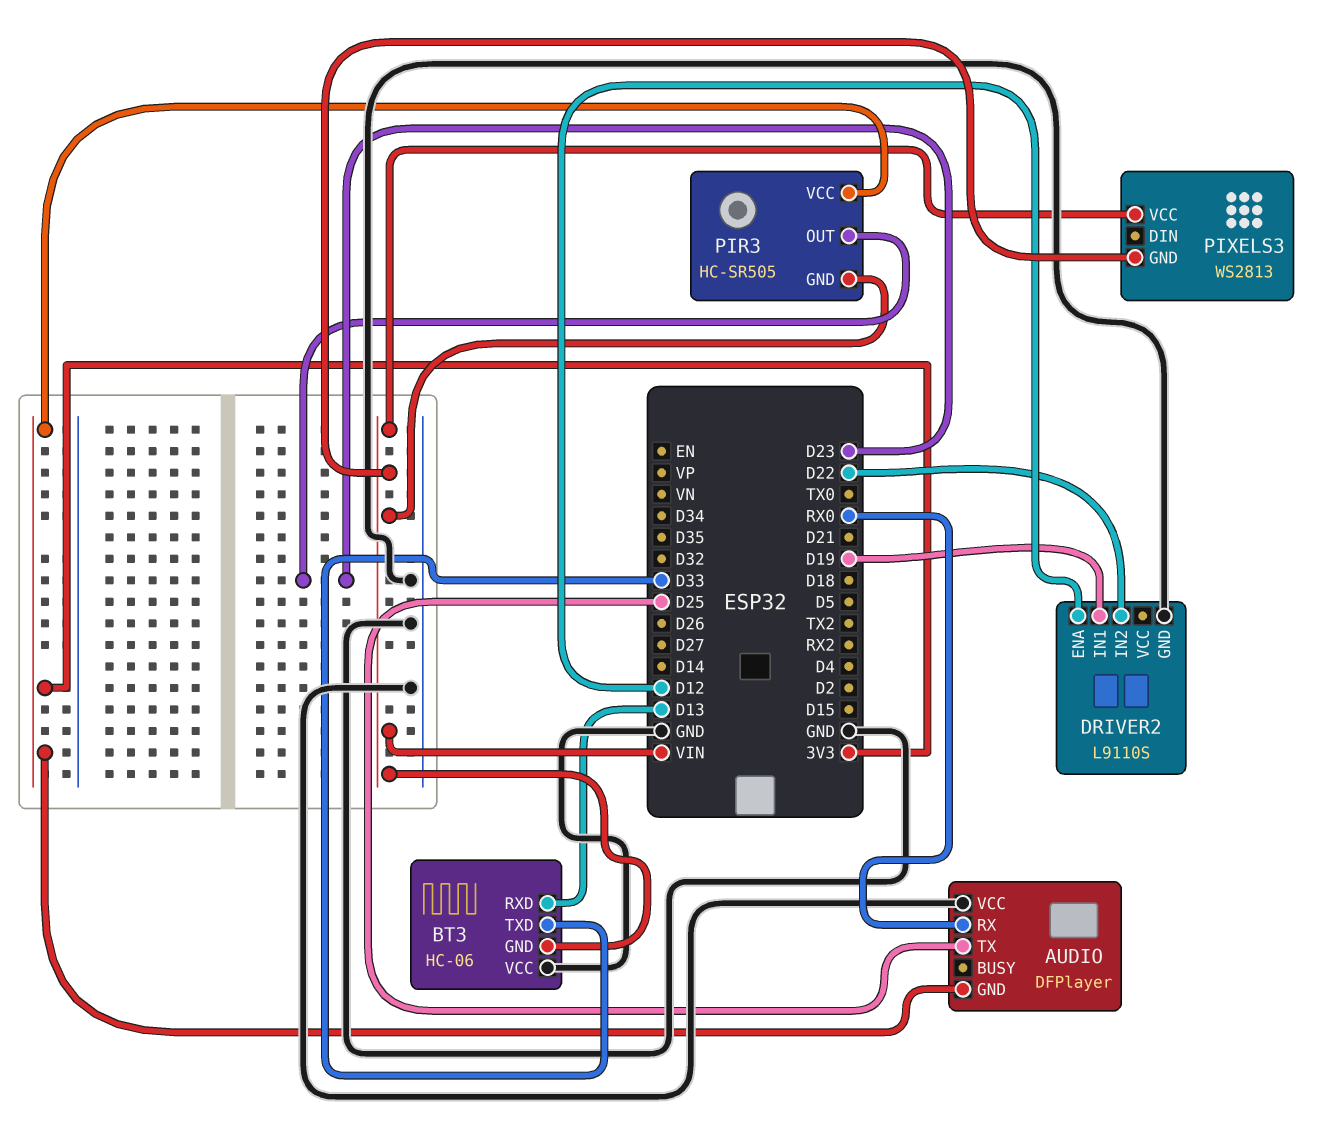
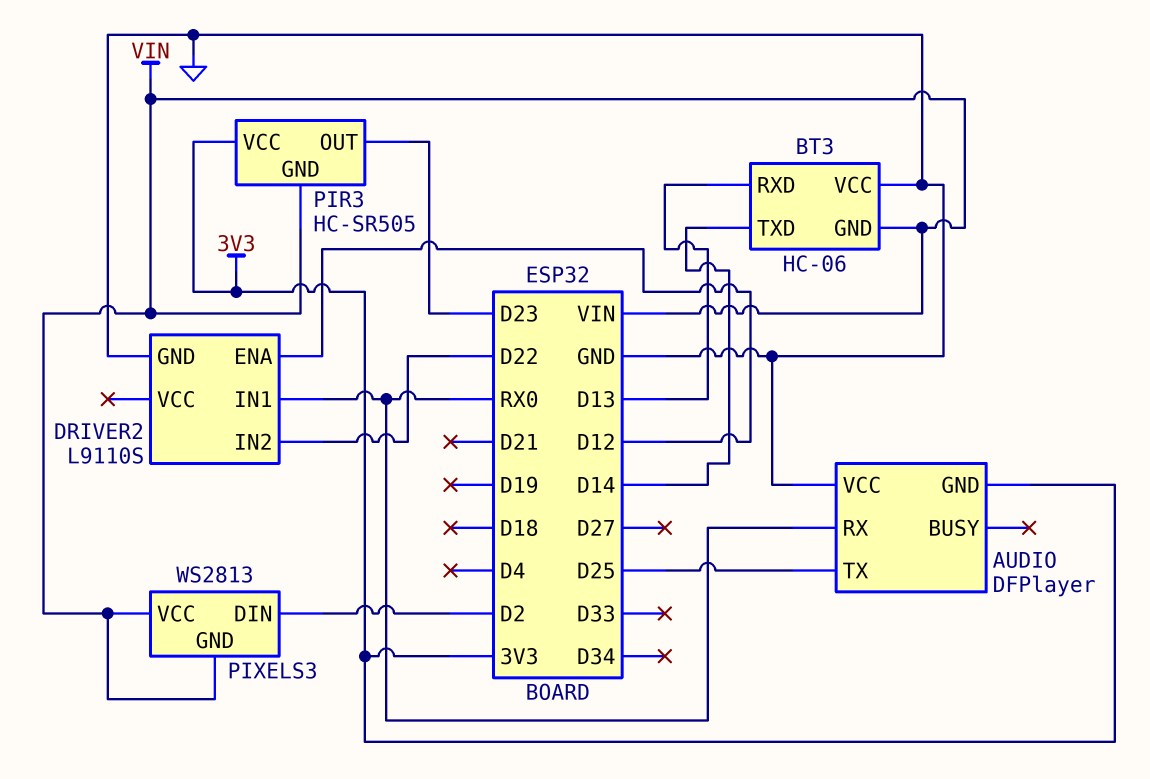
BT3 pin TXD: D33 -> D14
DRIVER2 pin IN1: D19 -> RX0
PIXELS3 pin DIN: none -> D2

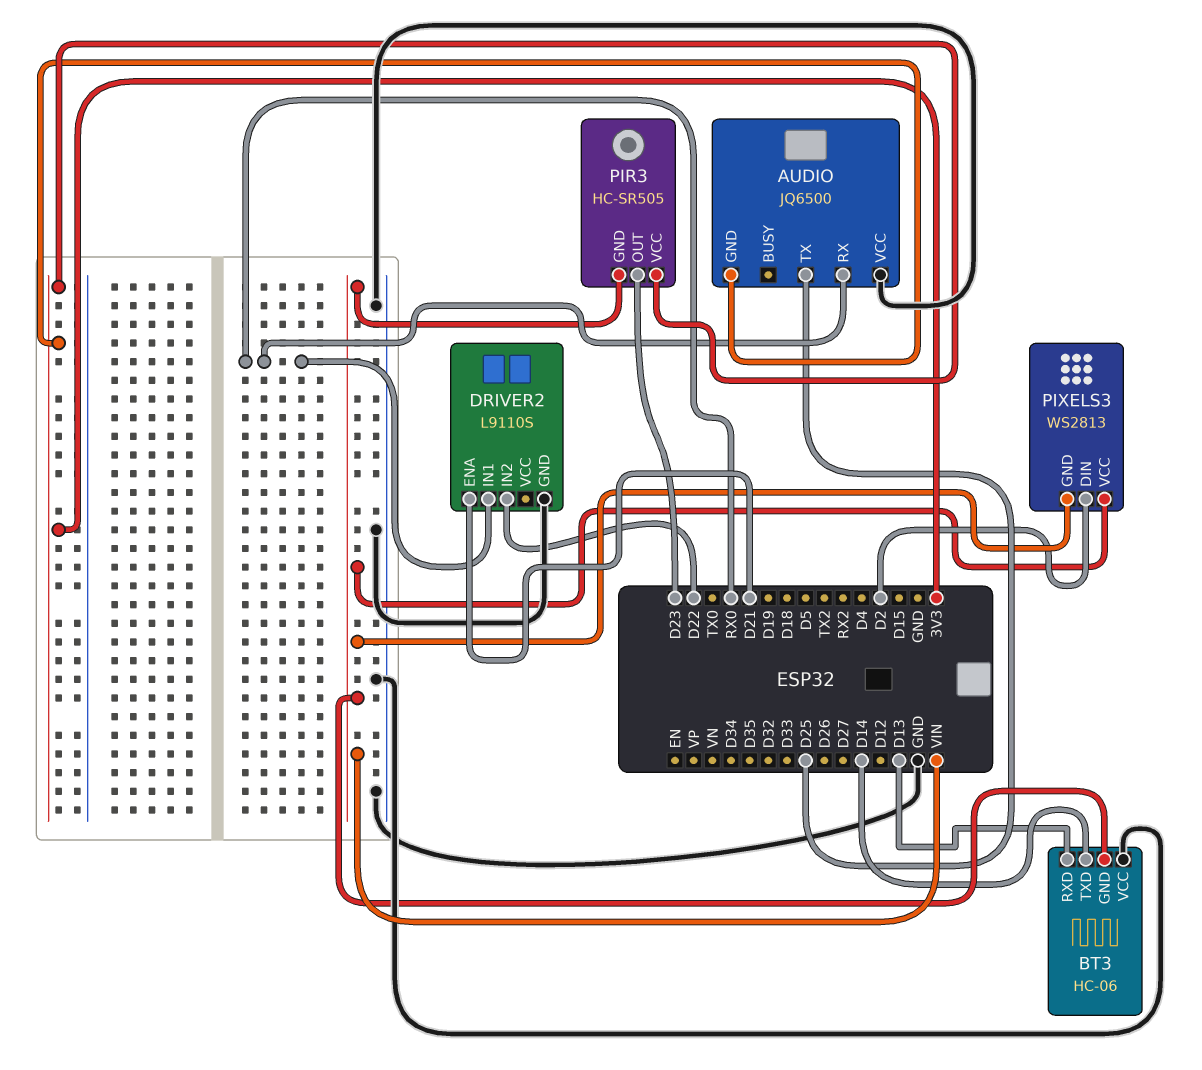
AUDIO: DFPlayer -> JQ6500
DRIVER2 pin ENA: D12 -> D21

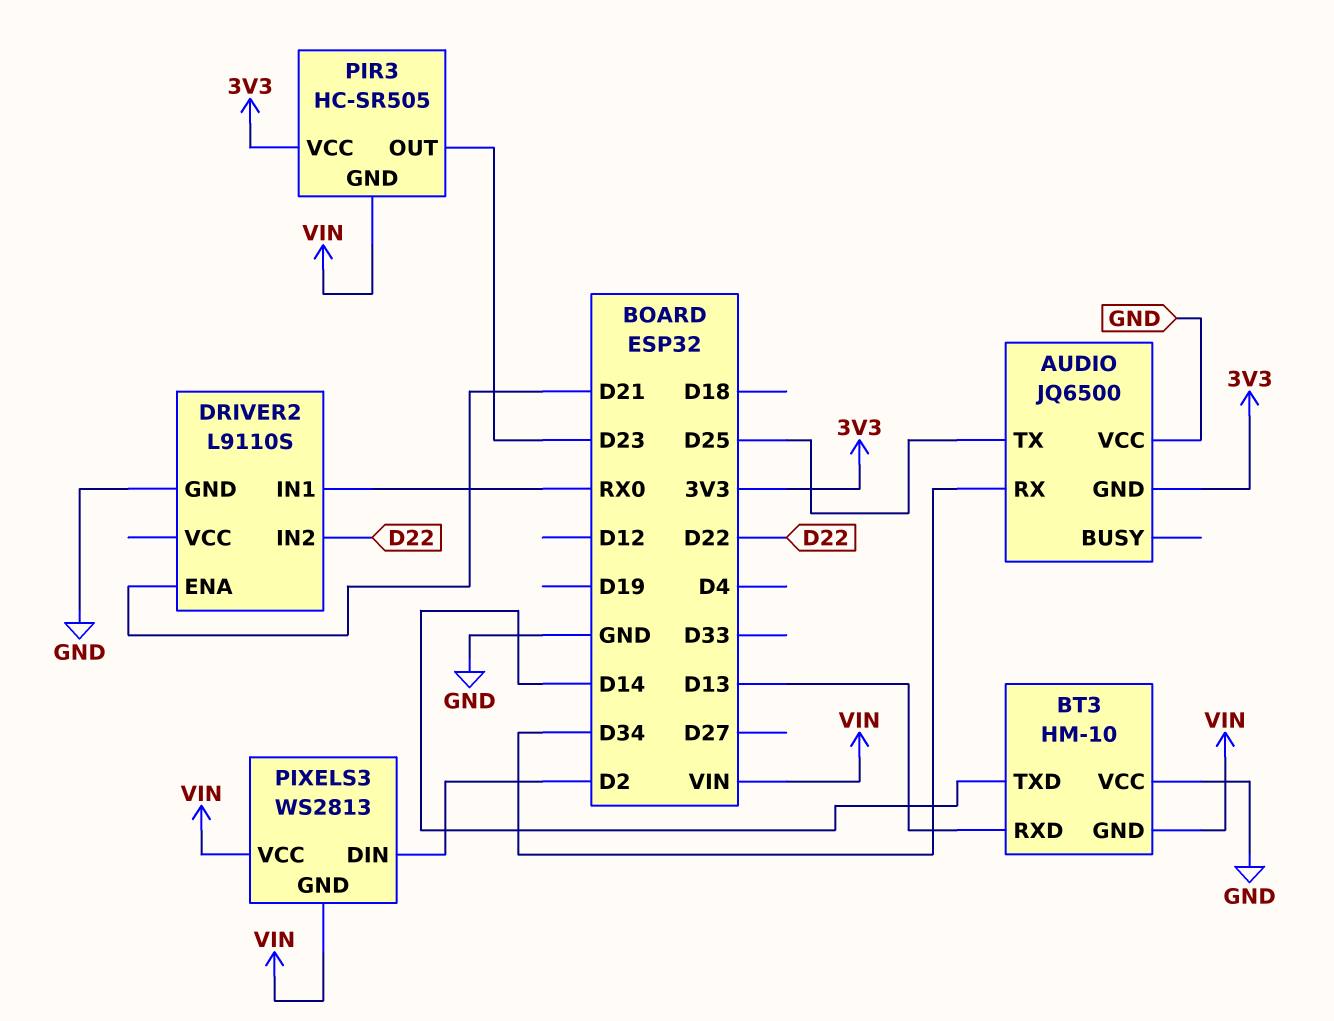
AUDIO pin RX: RX0 -> D34
BT3: HC-06 -> HM-10

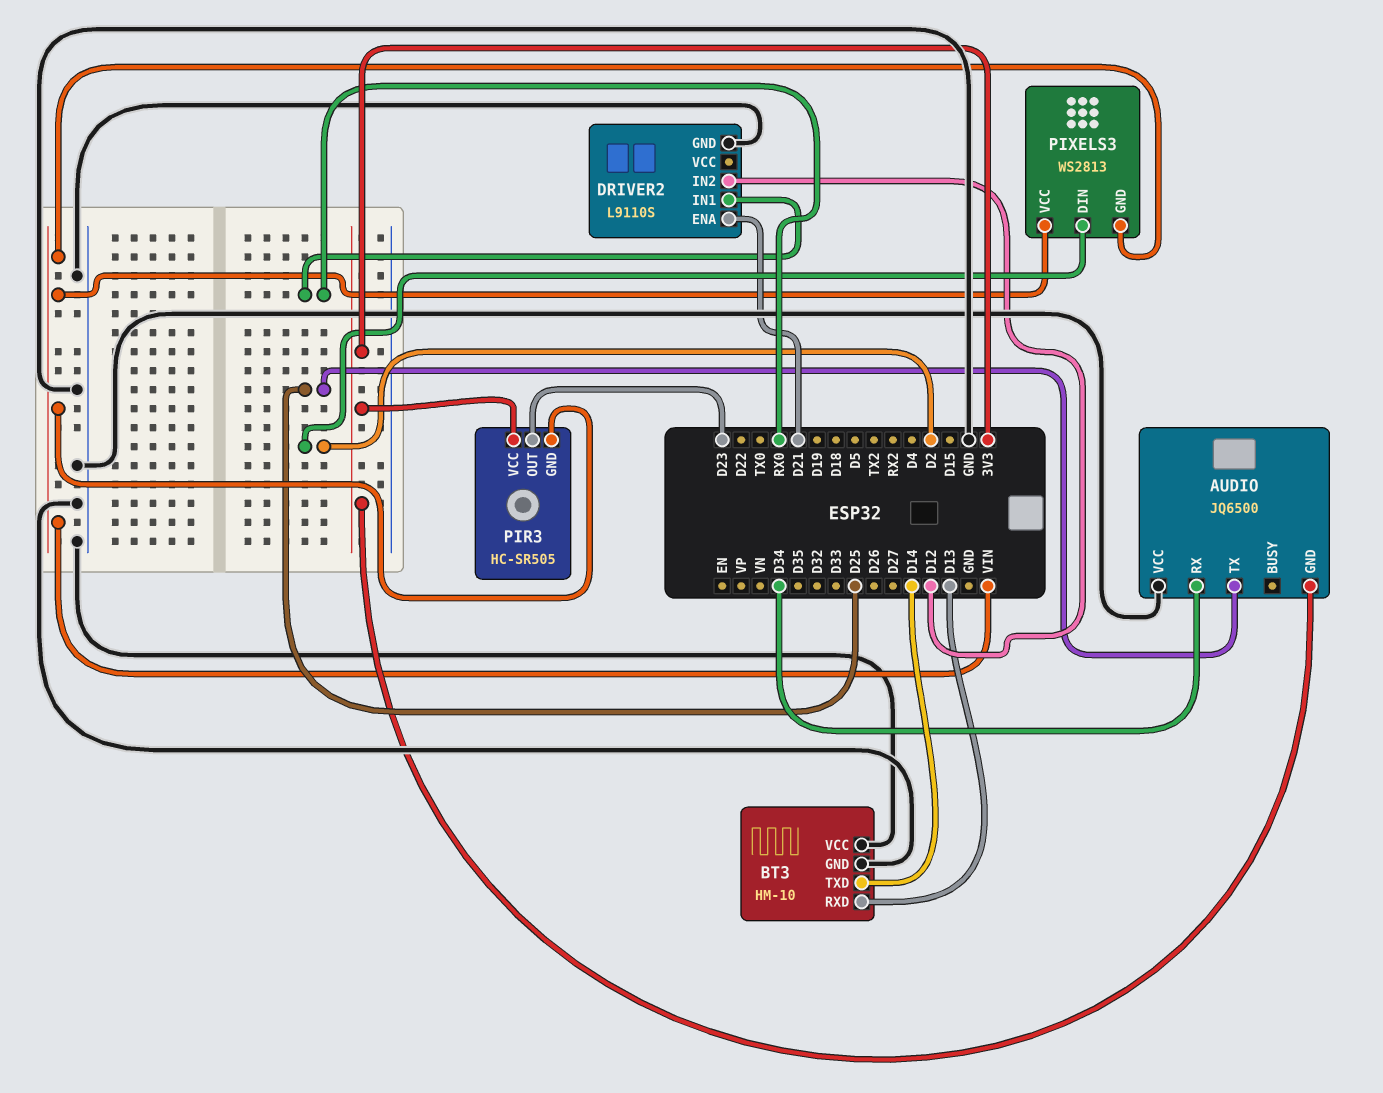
BT3 pin GND: VIN -> GND
DRIVER2 pin IN2: D22 -> D12

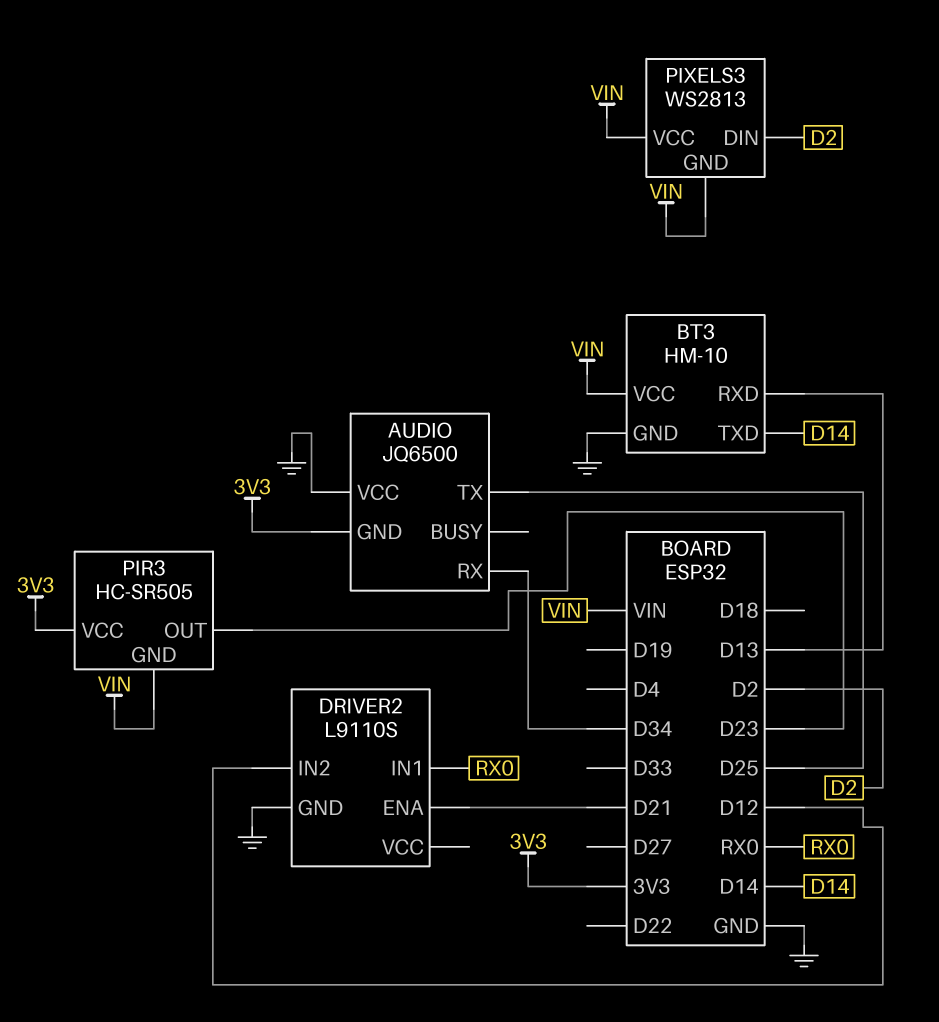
BT3 pin VCC: GND -> VIN

